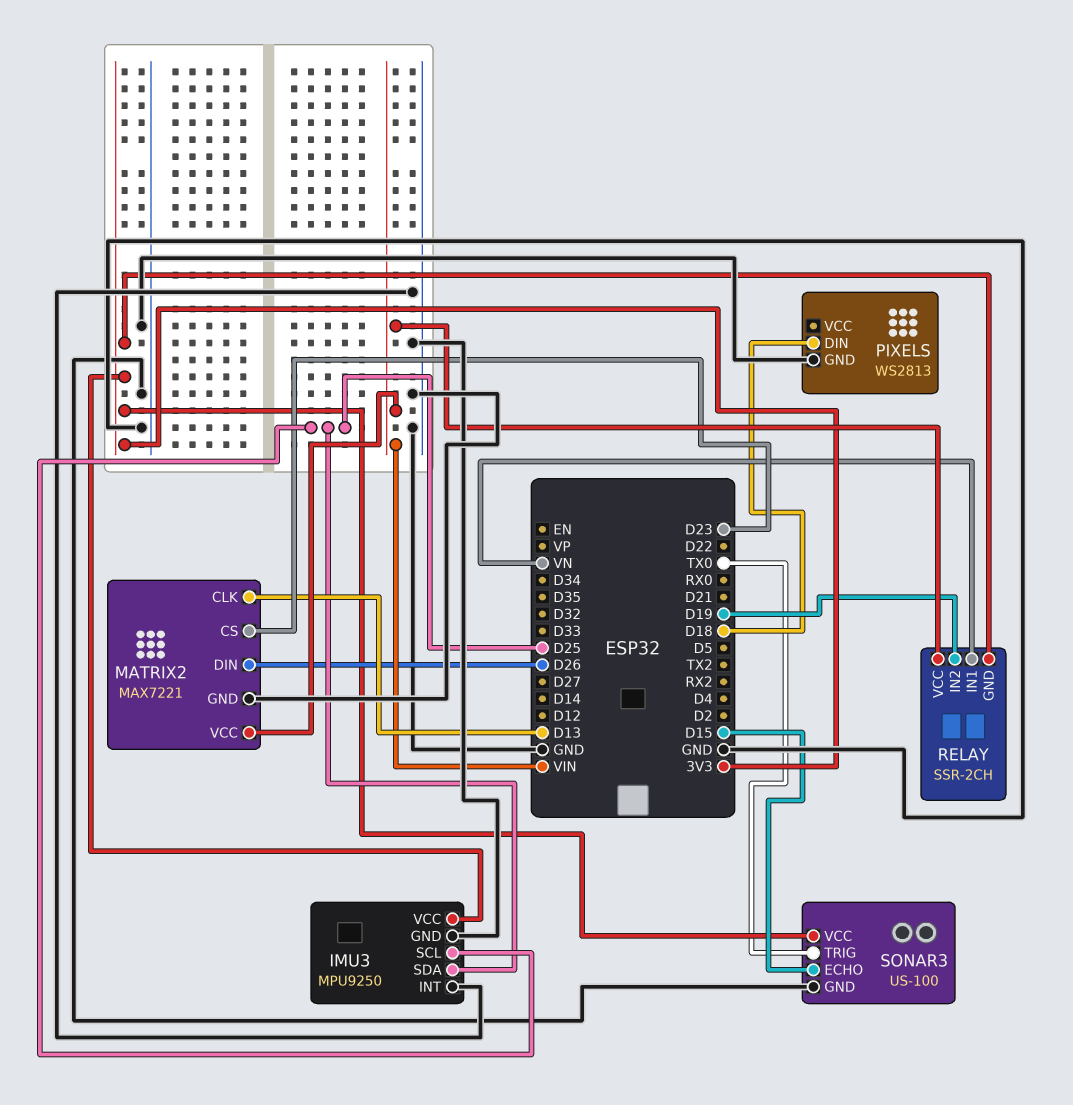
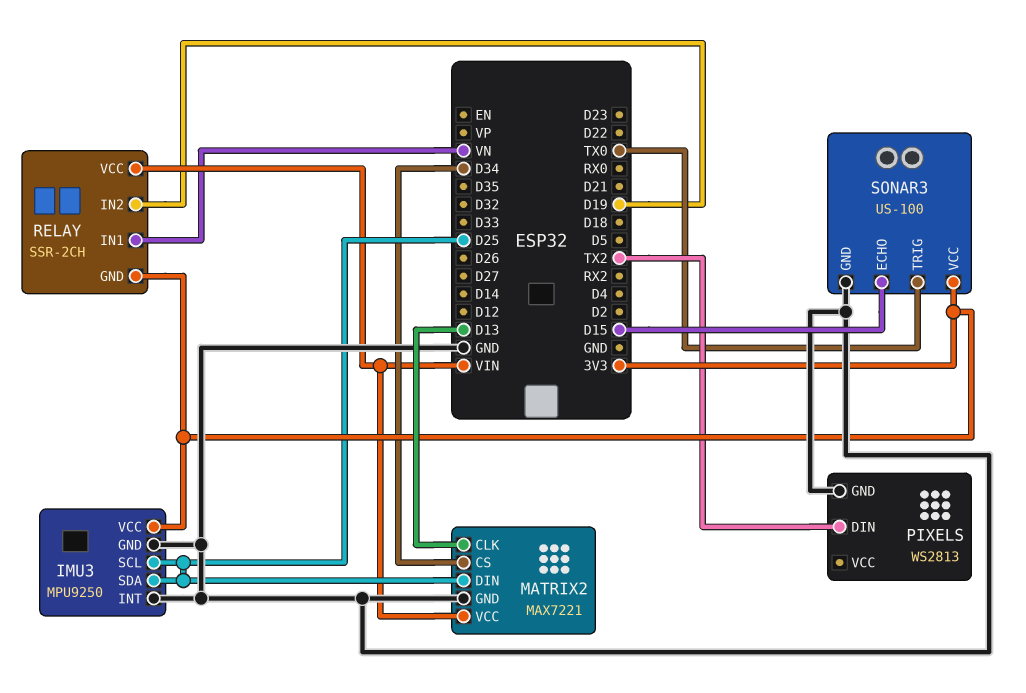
MATRIX2 pin CS: D23 -> D34
MATRIX2 pin DIN: D26 -> D25
PIXELS pin DIN: D18 -> TX2

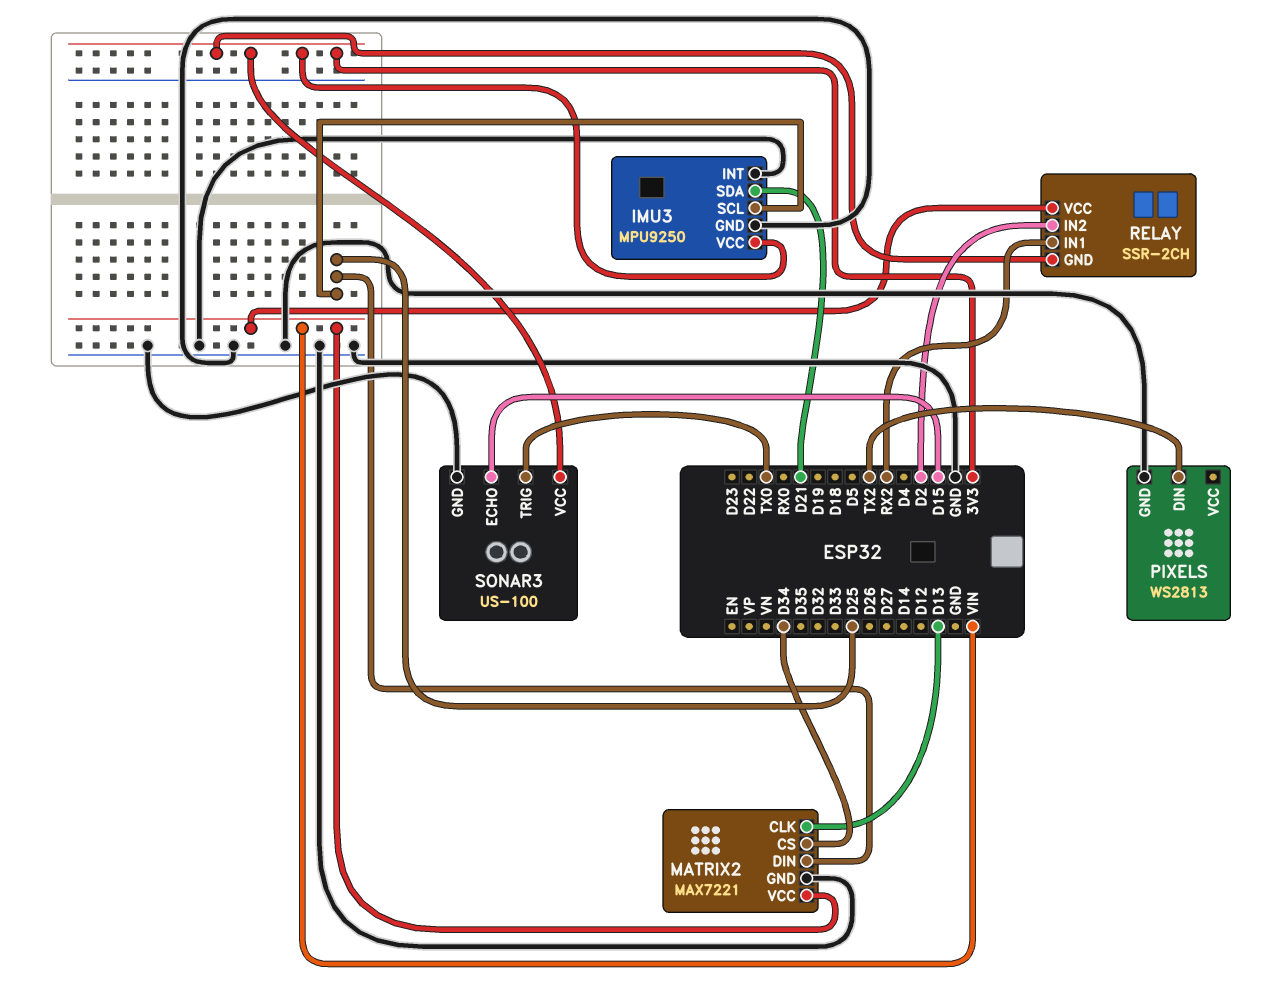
IMU3 pin SDA: D25 -> D21
RELAY pin IN1: VN -> RX2
RELAY pin IN2: D19 -> D2

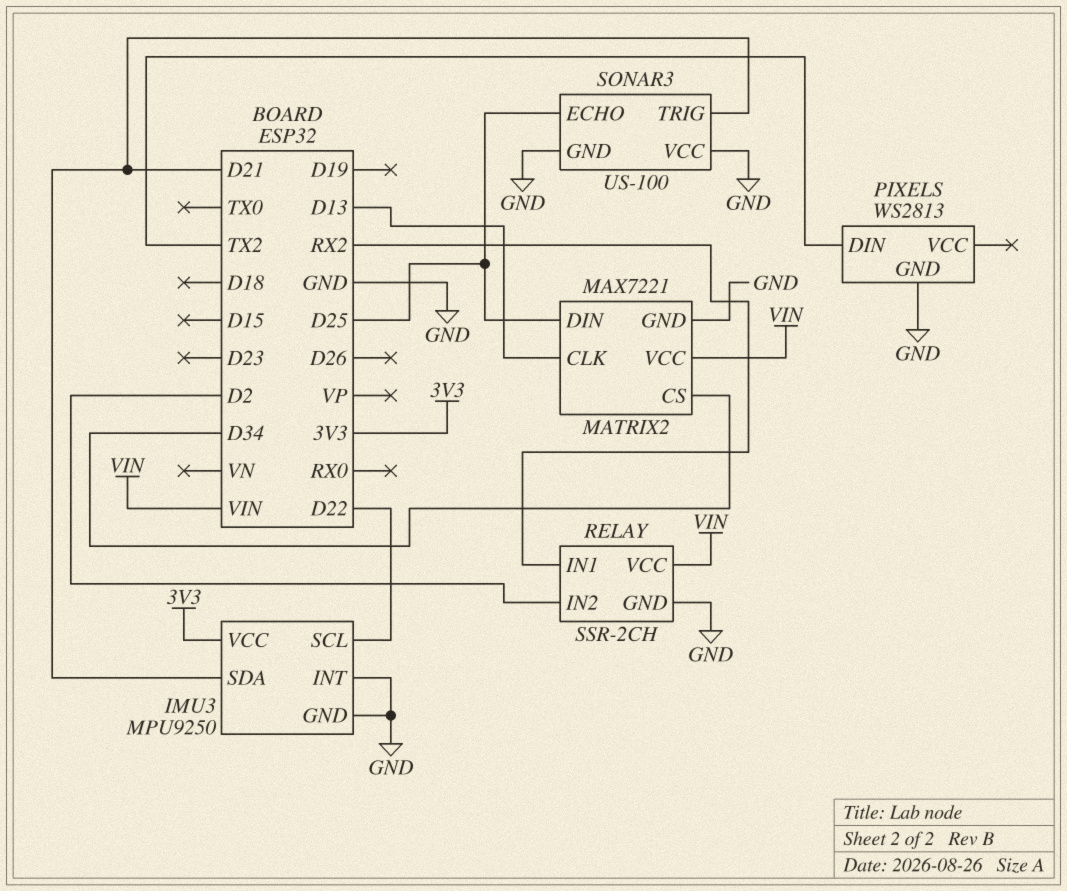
IMU3 pin SCL: D25 -> D22
RELAY pin GND: 3V3 -> GND
SONAR3 pin ECHO: D15 -> D25
SONAR3 pin TRIG: TX0 -> D21
SONAR3 pin VCC: 3V3 -> GND

